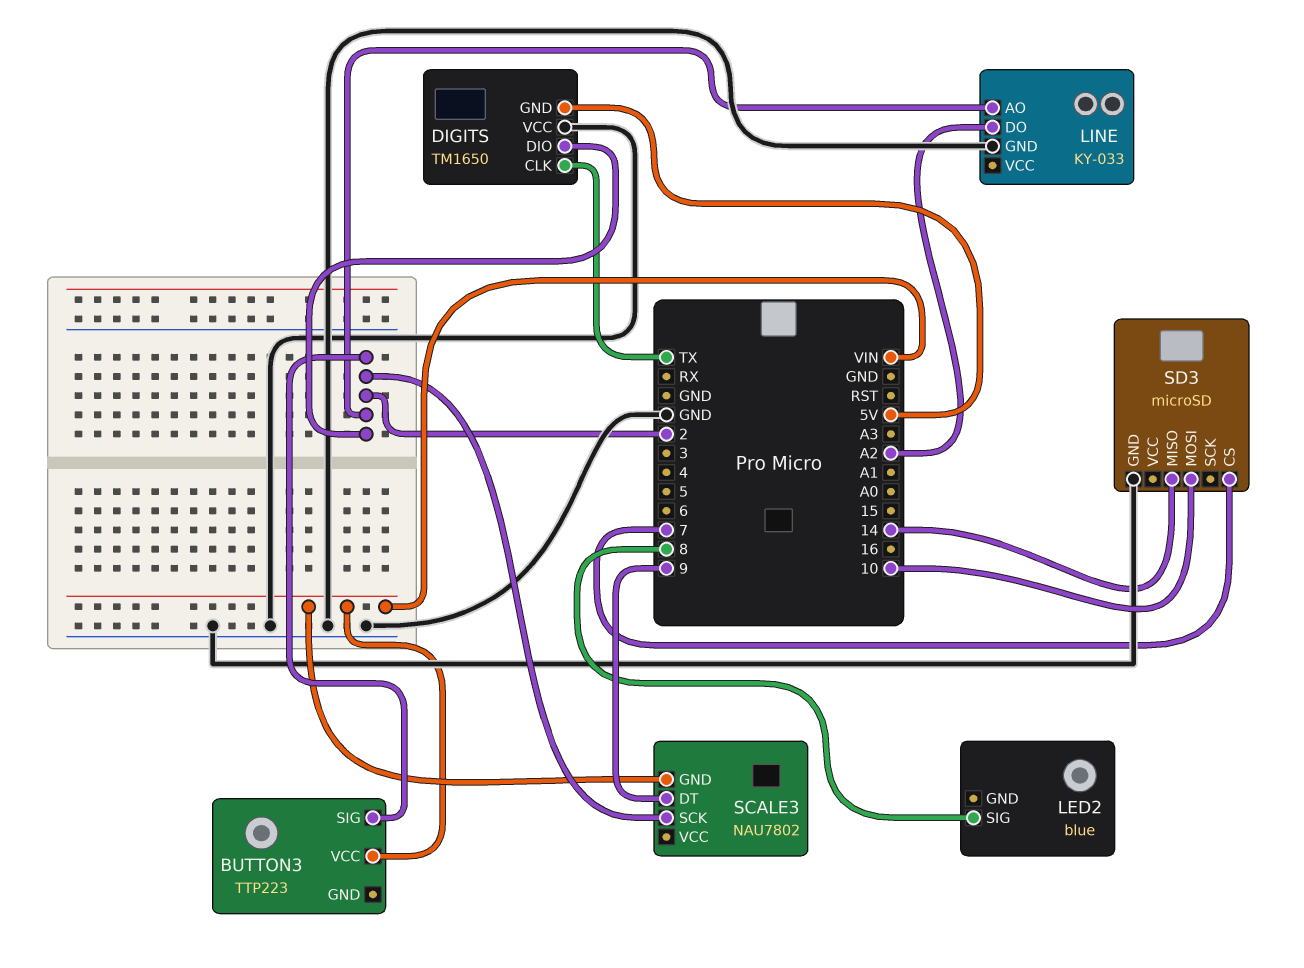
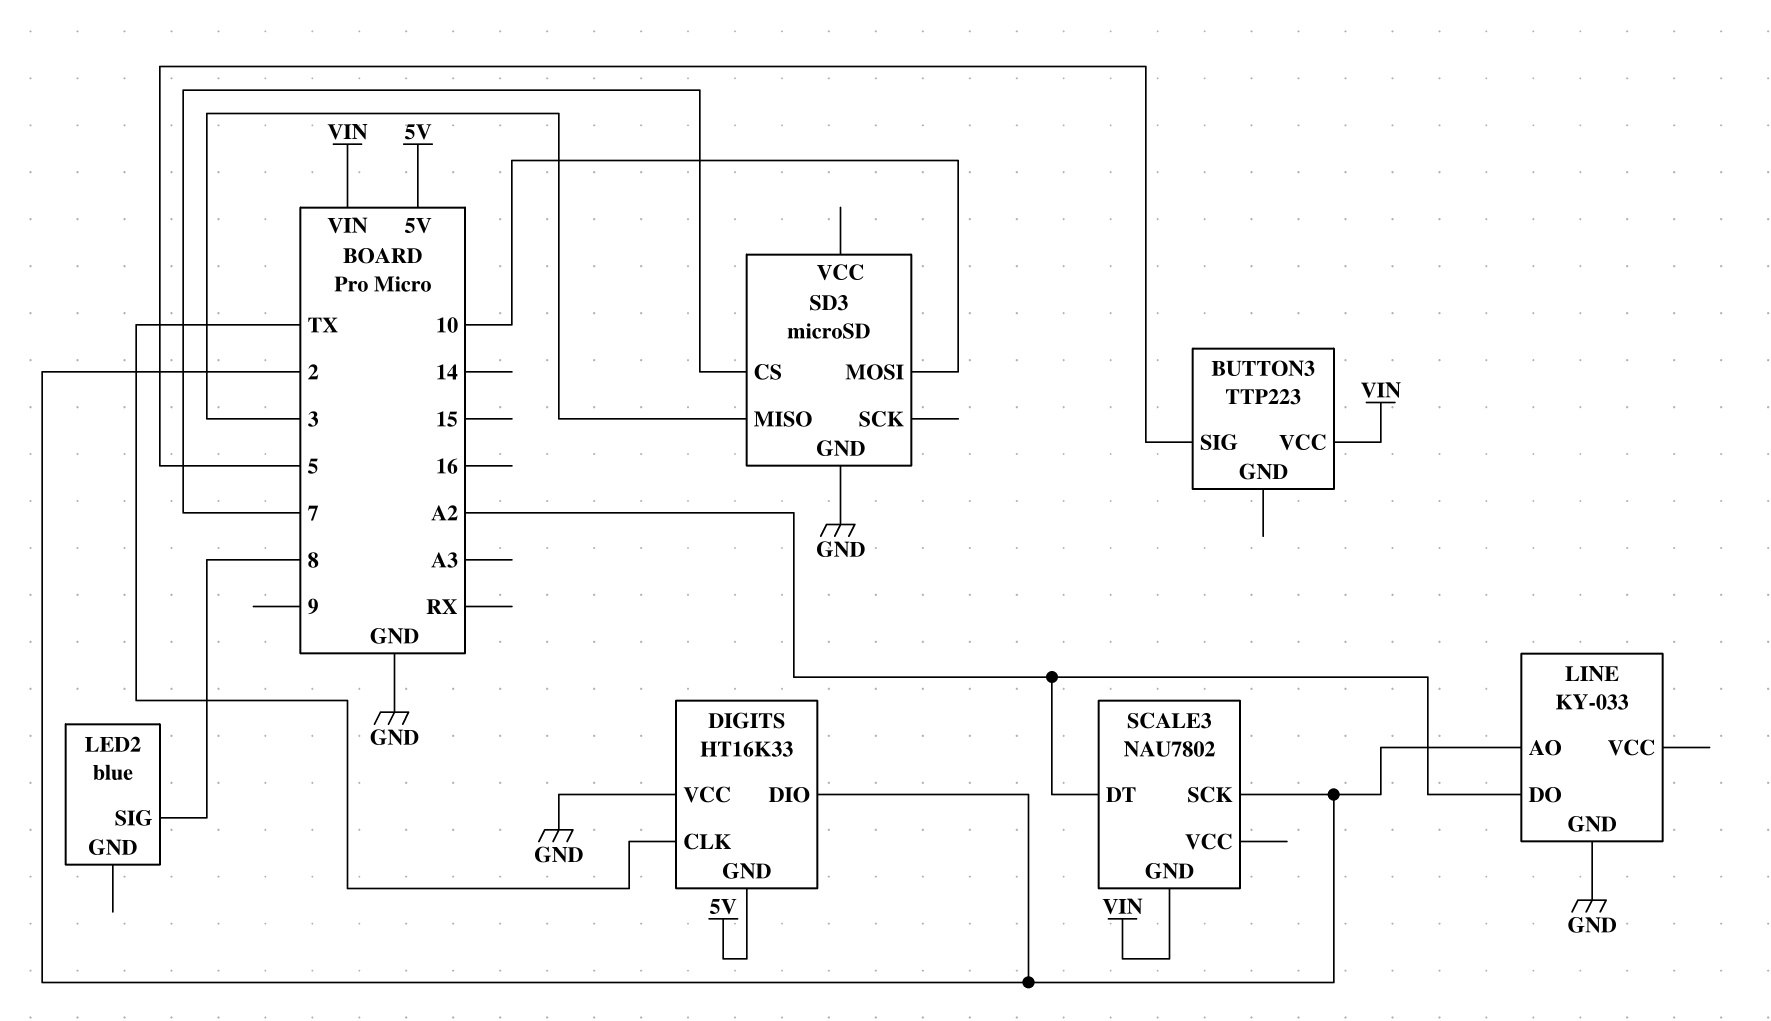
BUTTON3 pin SIG: 2 -> 5
DIGITS: TM1650 -> HT16K33
SCALE3 pin DT: 9 -> A2
SD3 pin MISO: 14 -> 3

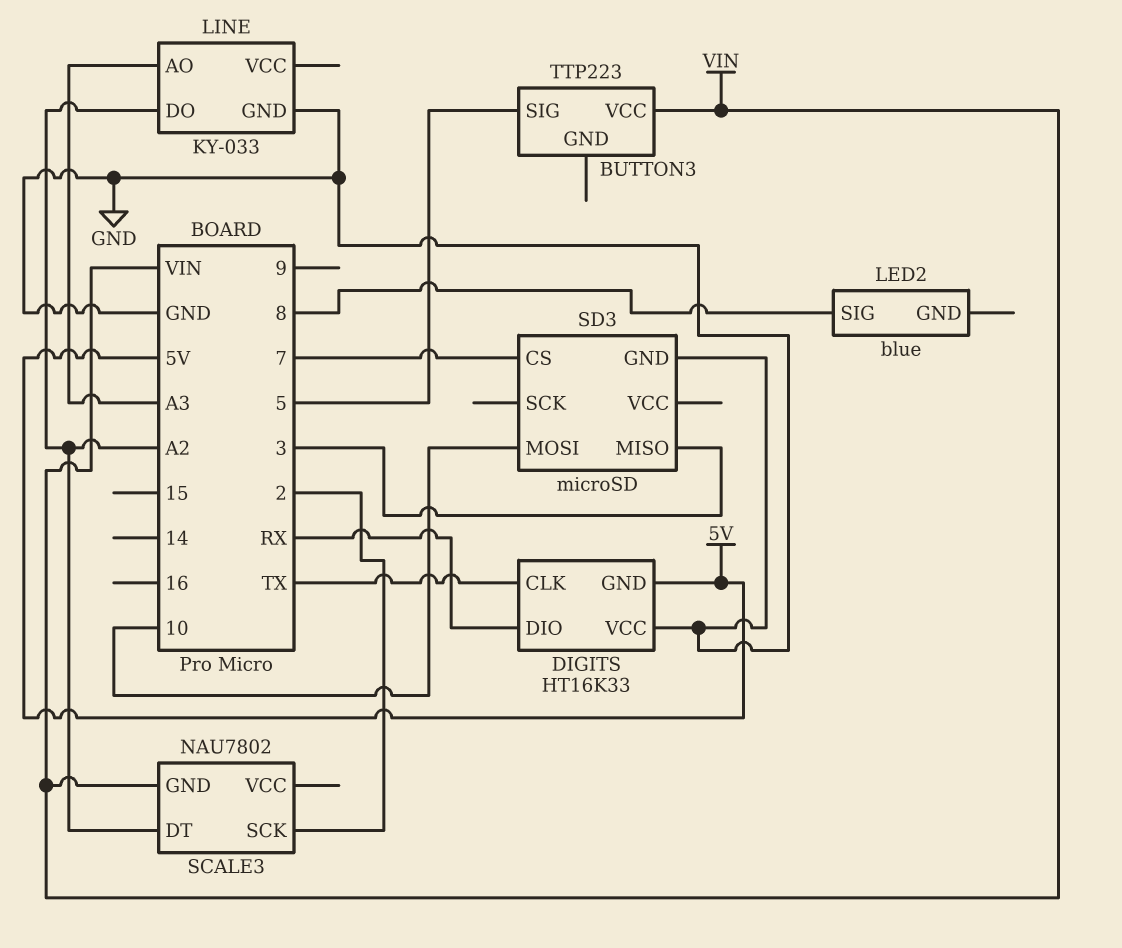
DIGITS pin DIO: 2 -> RX
LINE pin AO: 2 -> A3

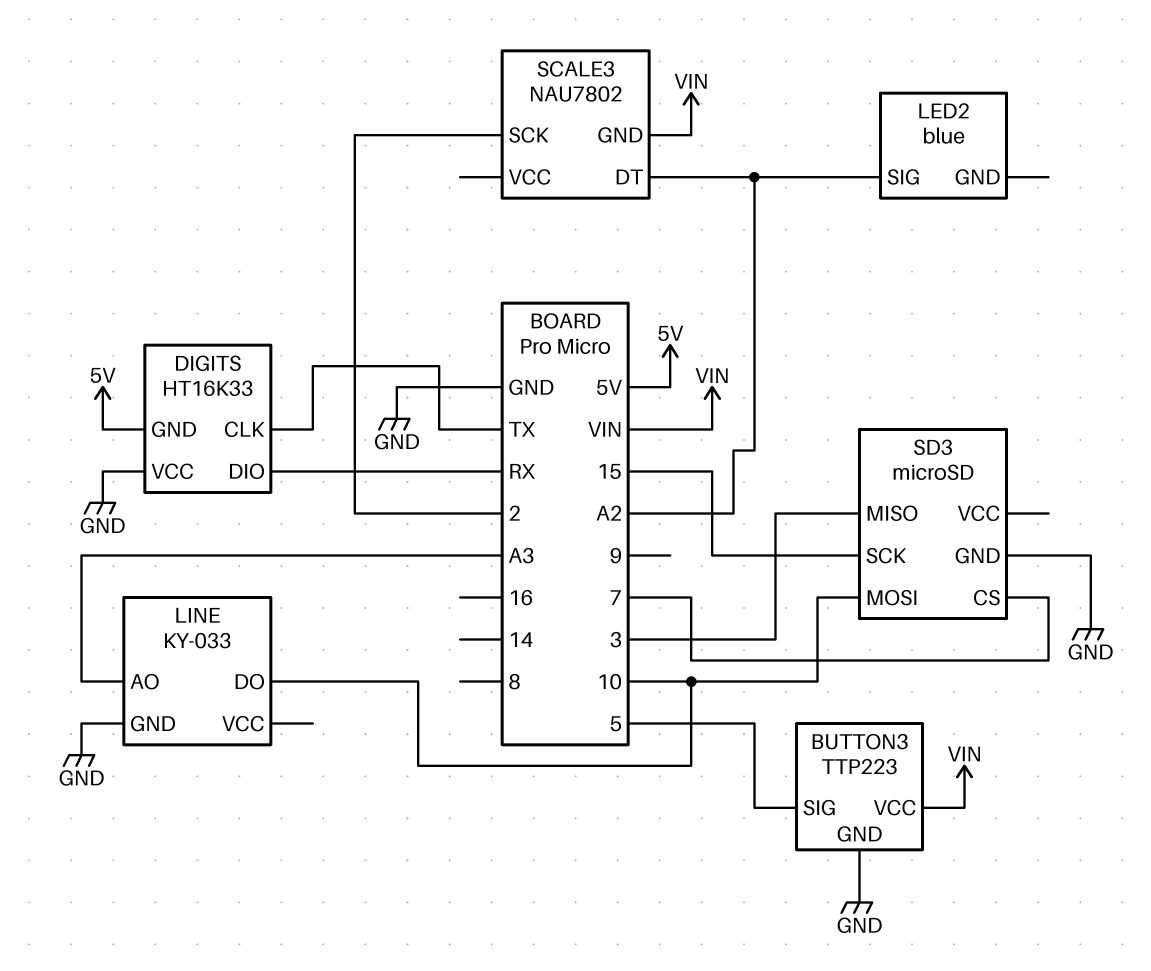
BUTTON3 pin GND: none -> GND
LED2 pin SIG: 8 -> A2
LINE pin DO: A2 -> 10
SD3 pin SCK: none -> 15

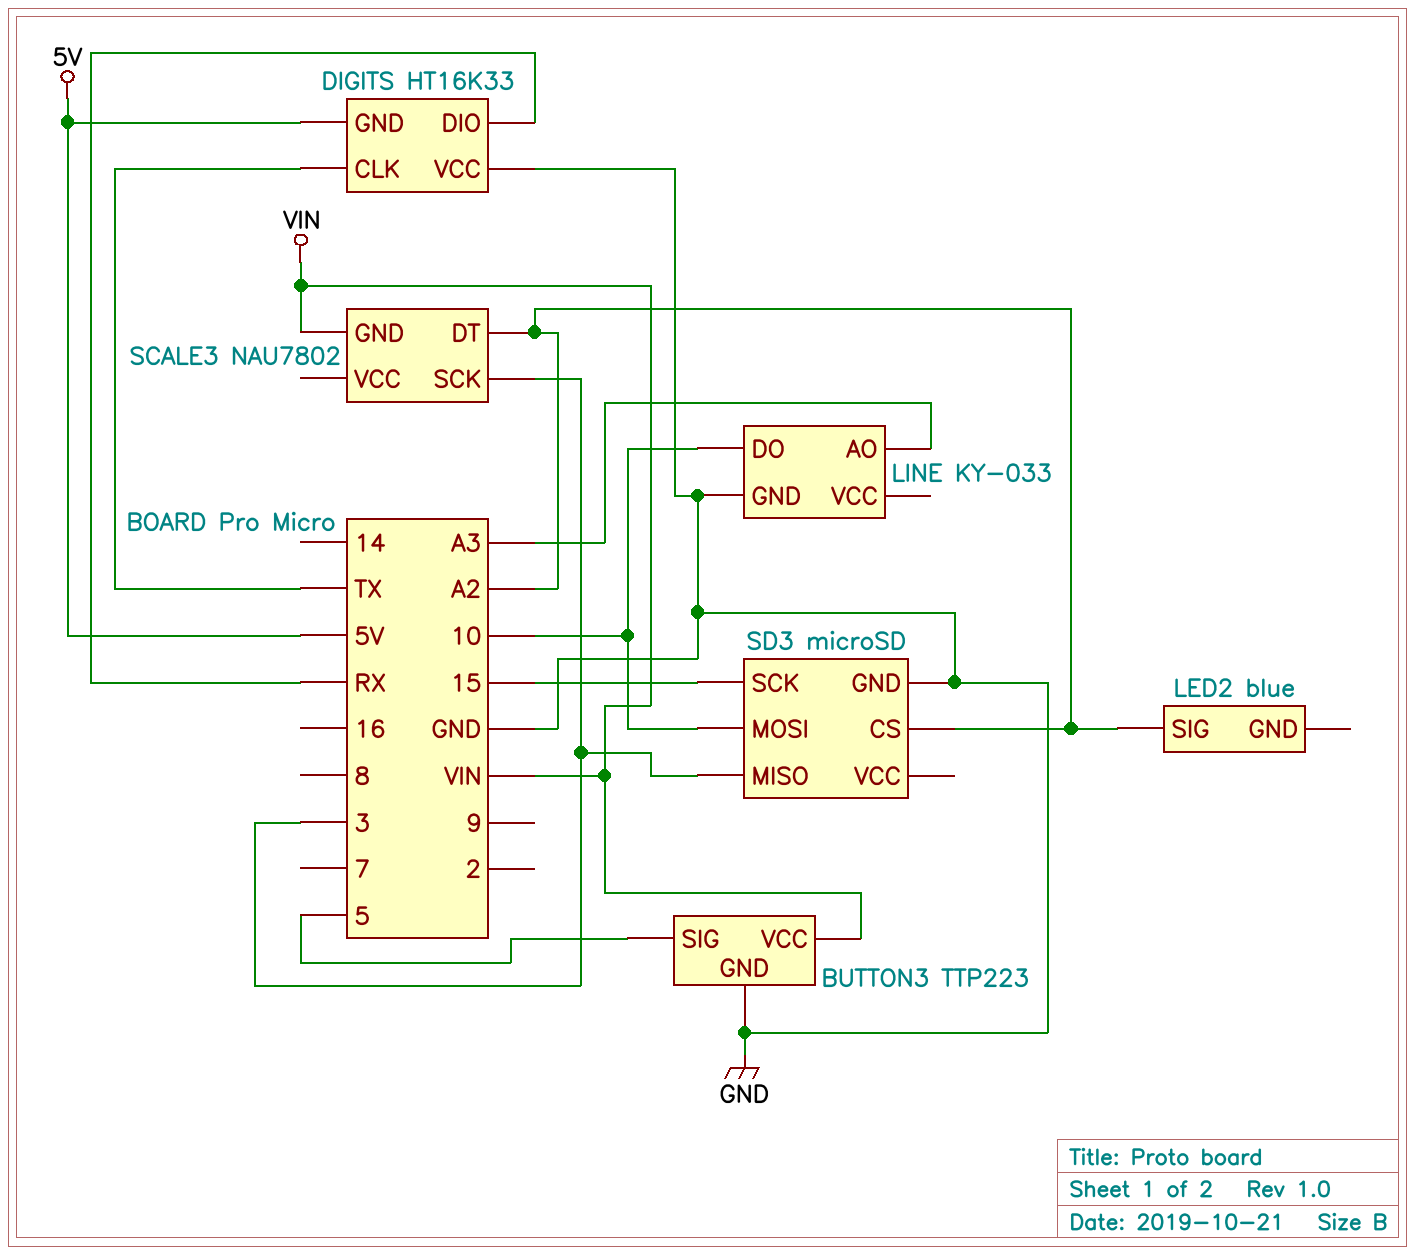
SCALE3 pin SCK: 2 -> 3
SD3 pin CS: 7 -> A2

